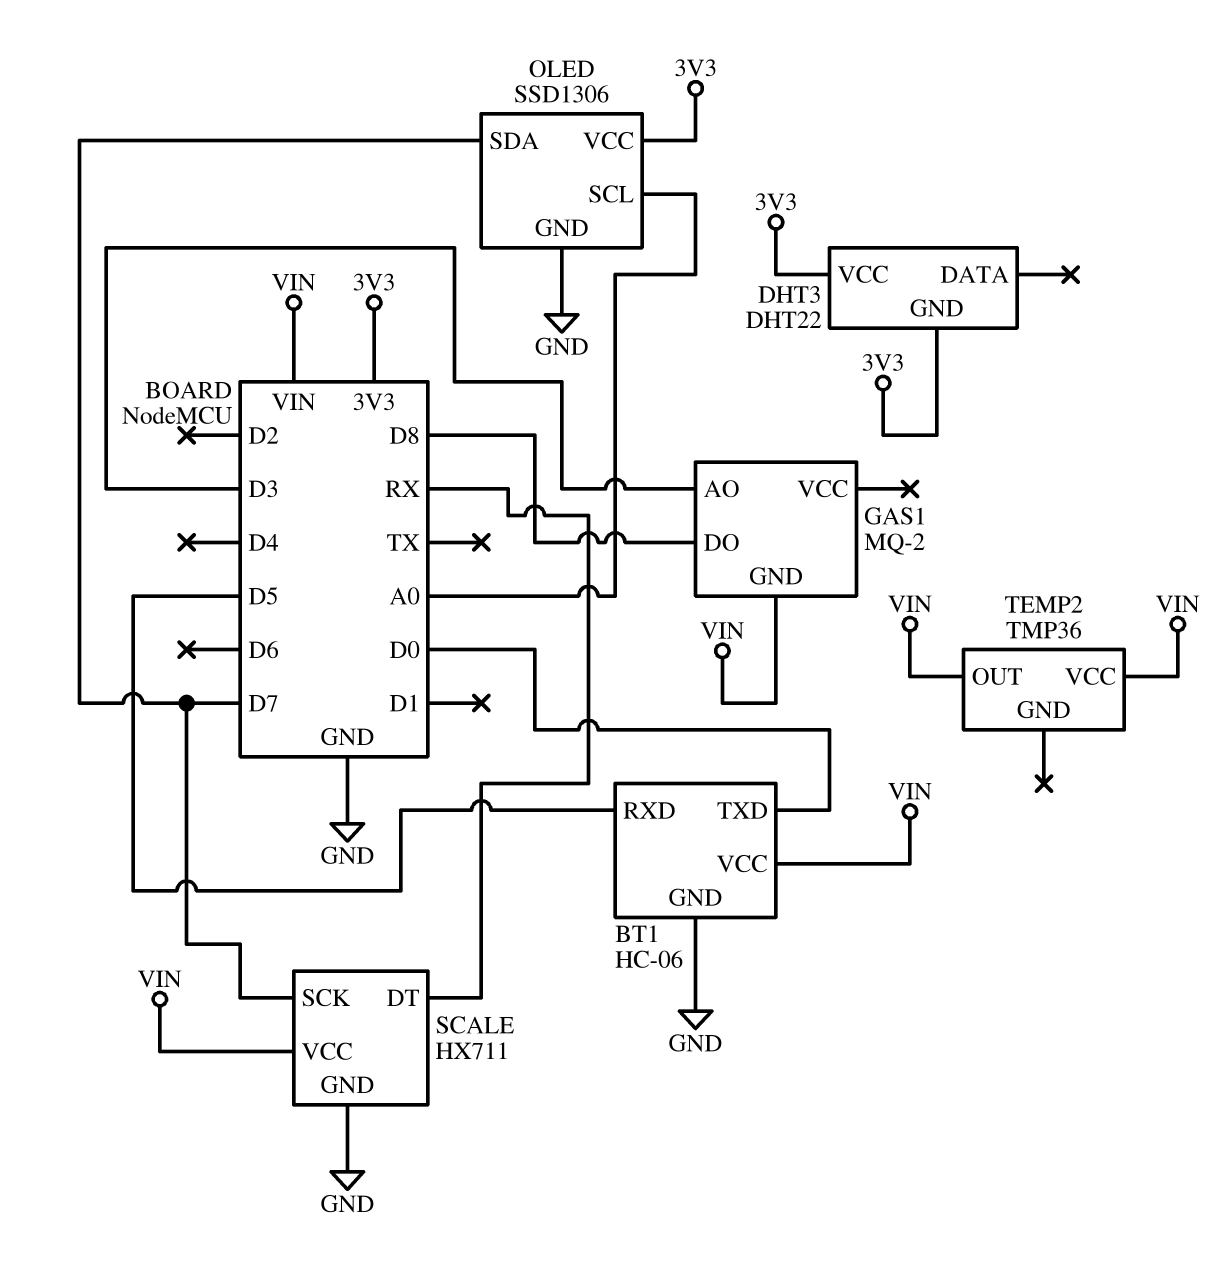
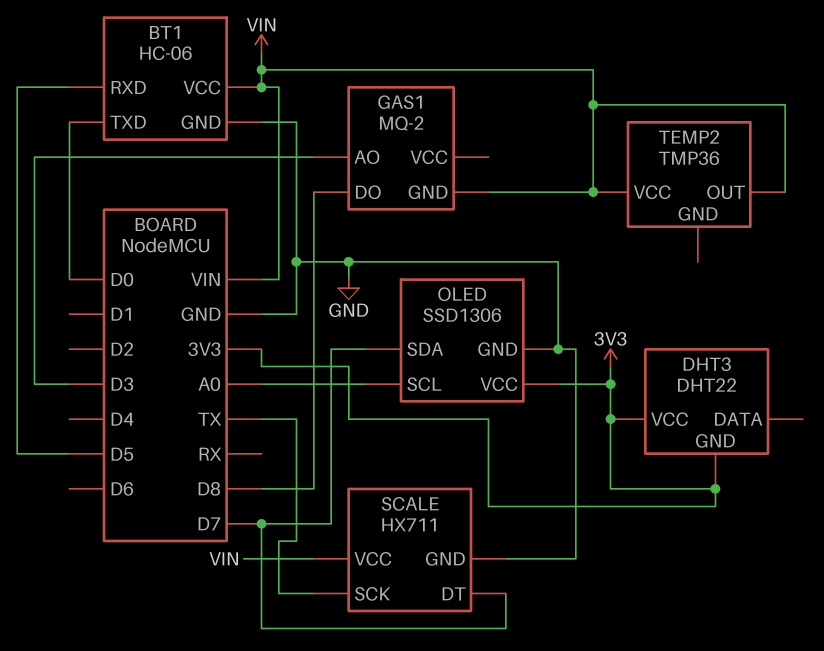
SCALE pin DT: RX -> D7
SCALE pin SCK: D7 -> TX

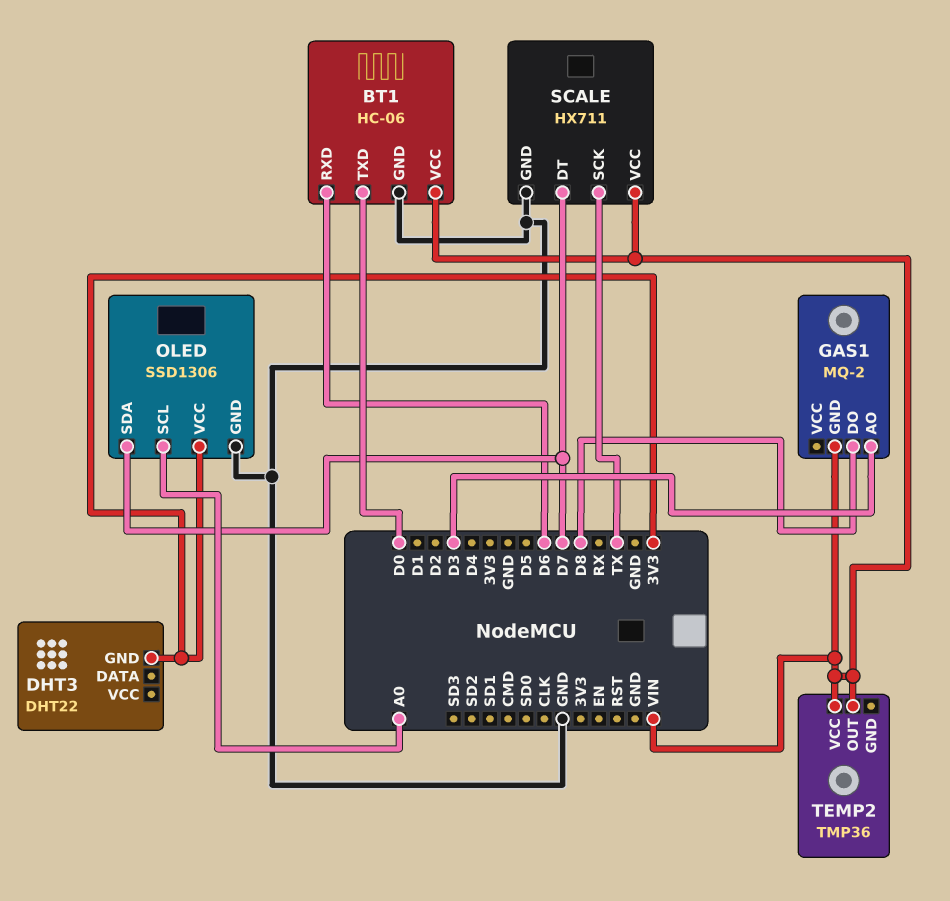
BT1 pin RXD: D5 -> D6
DHT3 pin VCC: 3V3 -> none

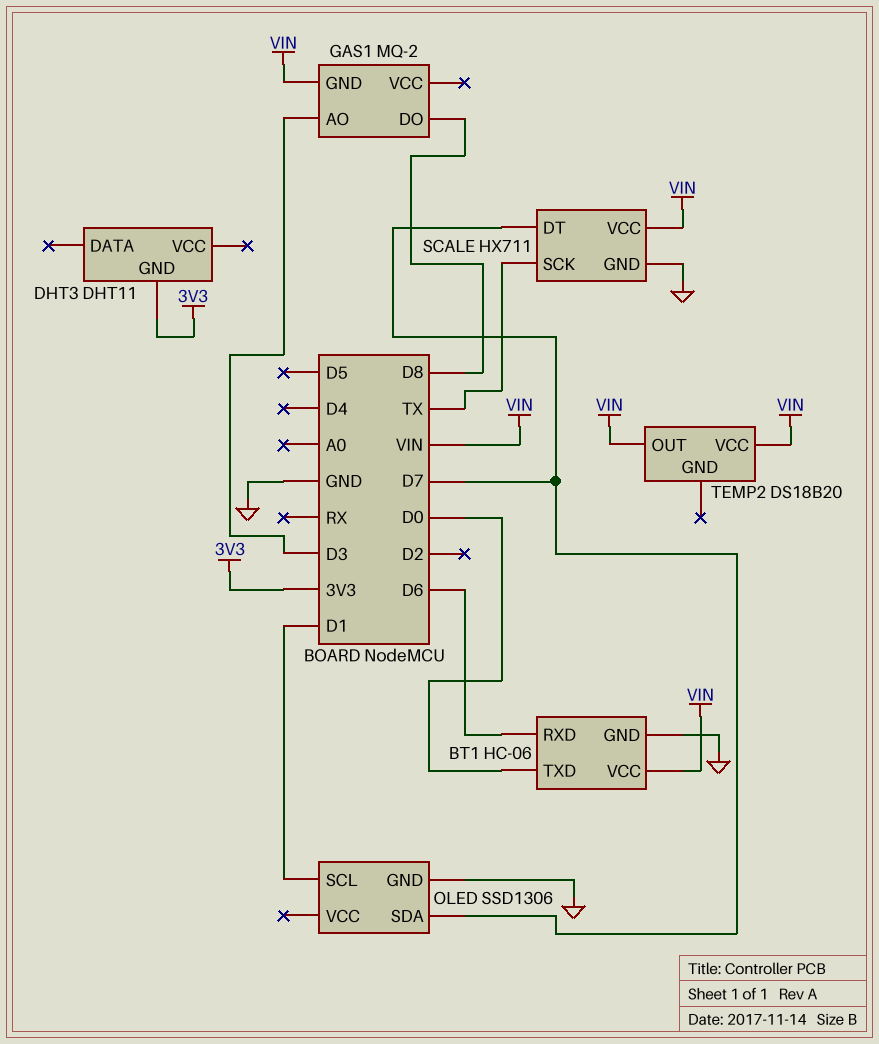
DHT3: DHT22 -> DHT11
OLED pin SCL: A0 -> D1
OLED pin VCC: 3V3 -> none
TEMP2: TMP36 -> DS18B20

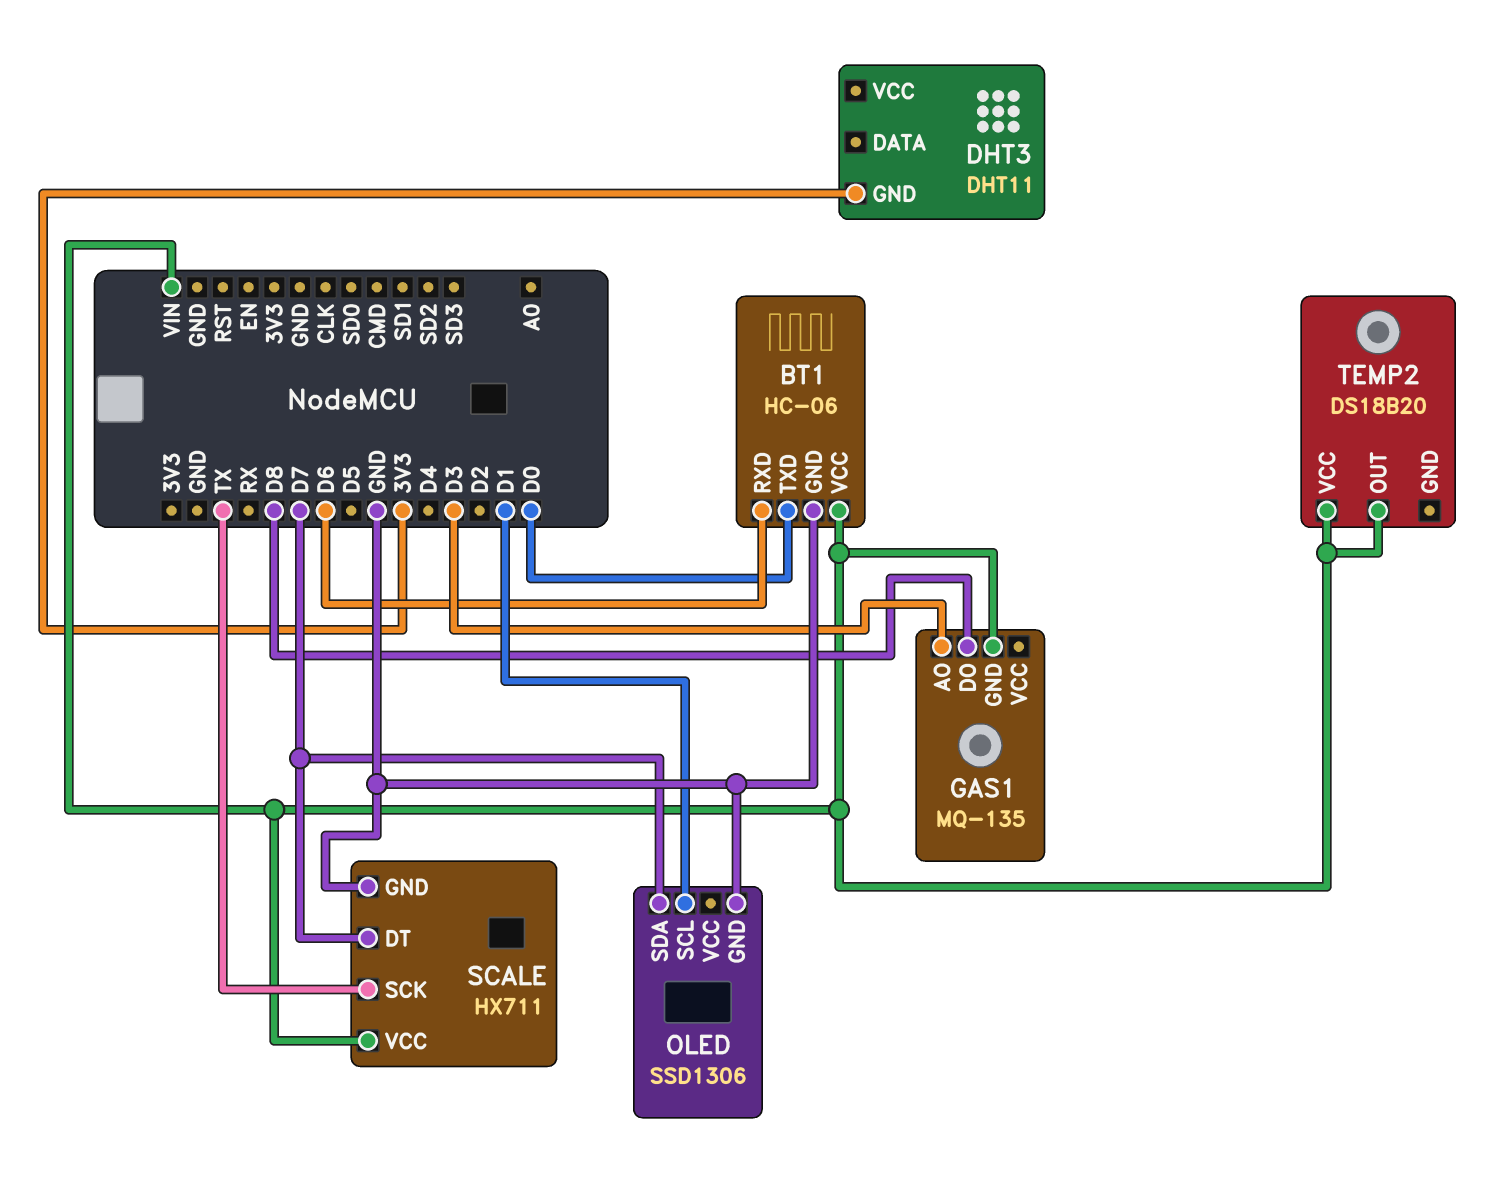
GAS1: MQ-2 -> MQ-135

